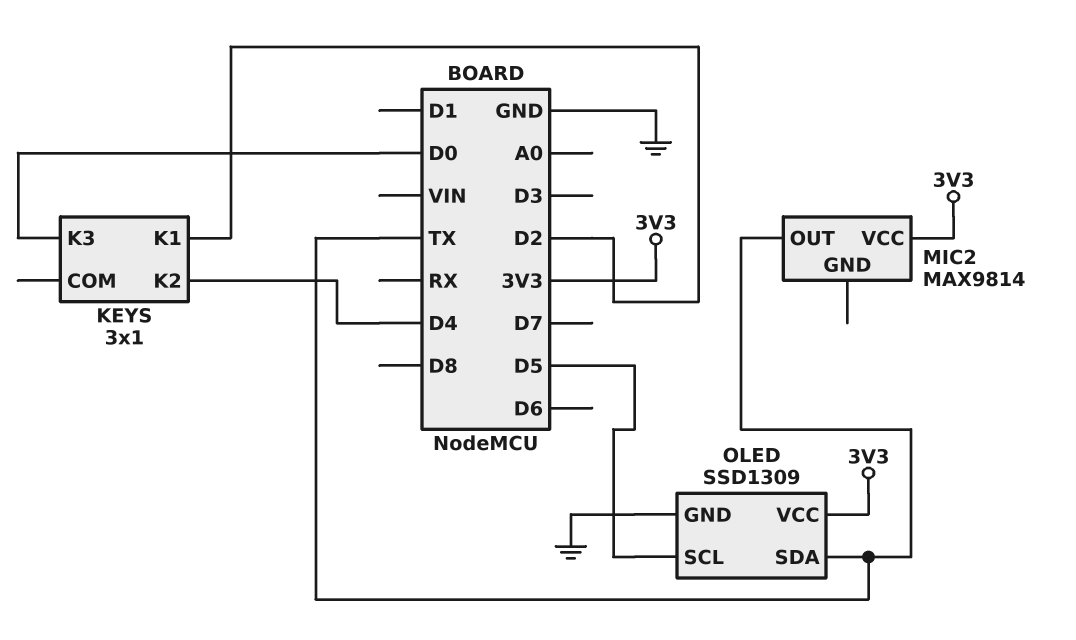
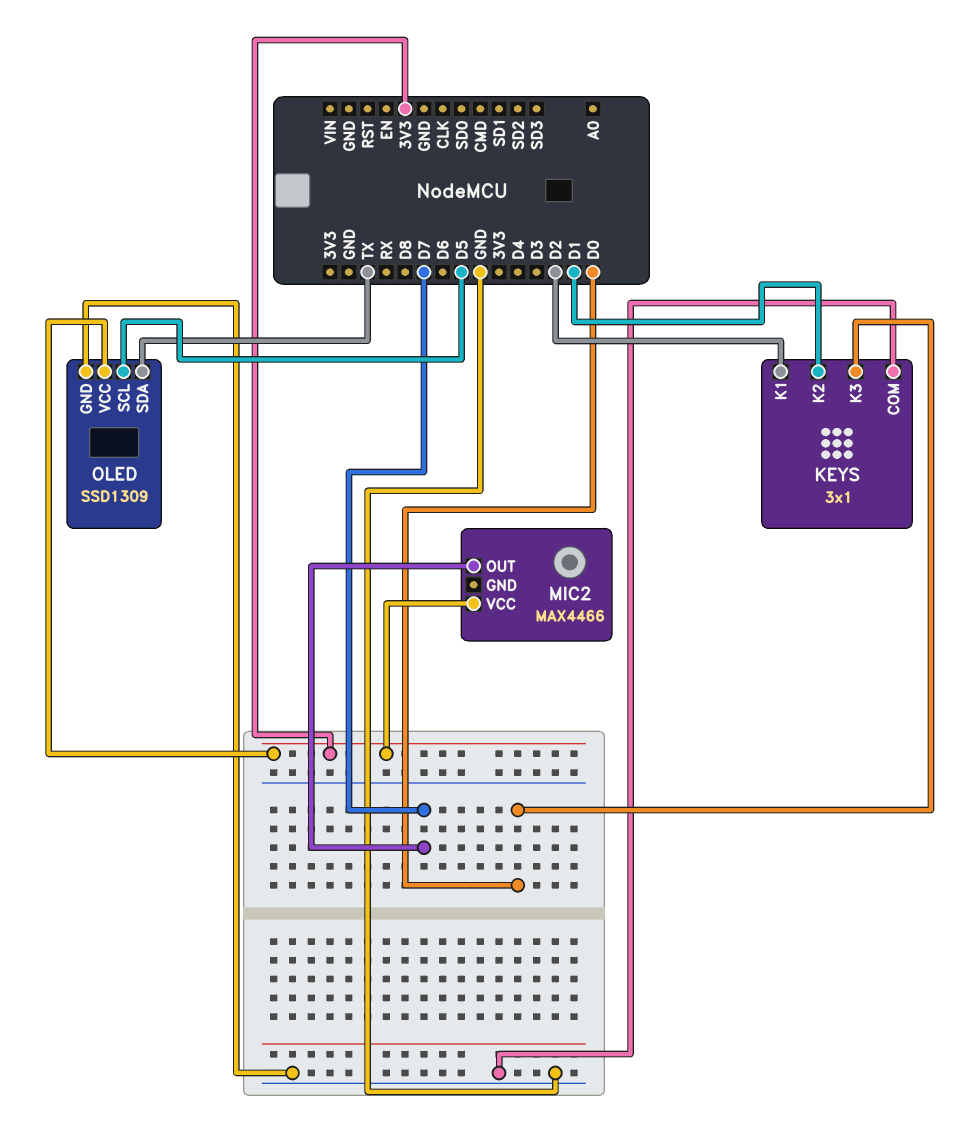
KEYS pin COM: none -> GND
KEYS pin K2: D4 -> D1
MIC2: MAX9814 -> MAX4466
MIC2 pin OUT: TX -> D7

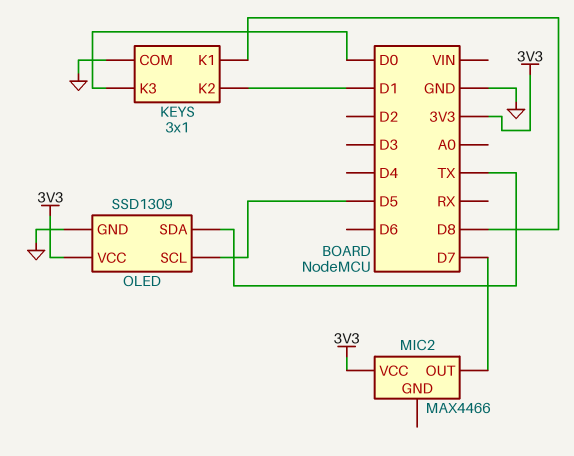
KEYS pin K1: D2 -> D8

